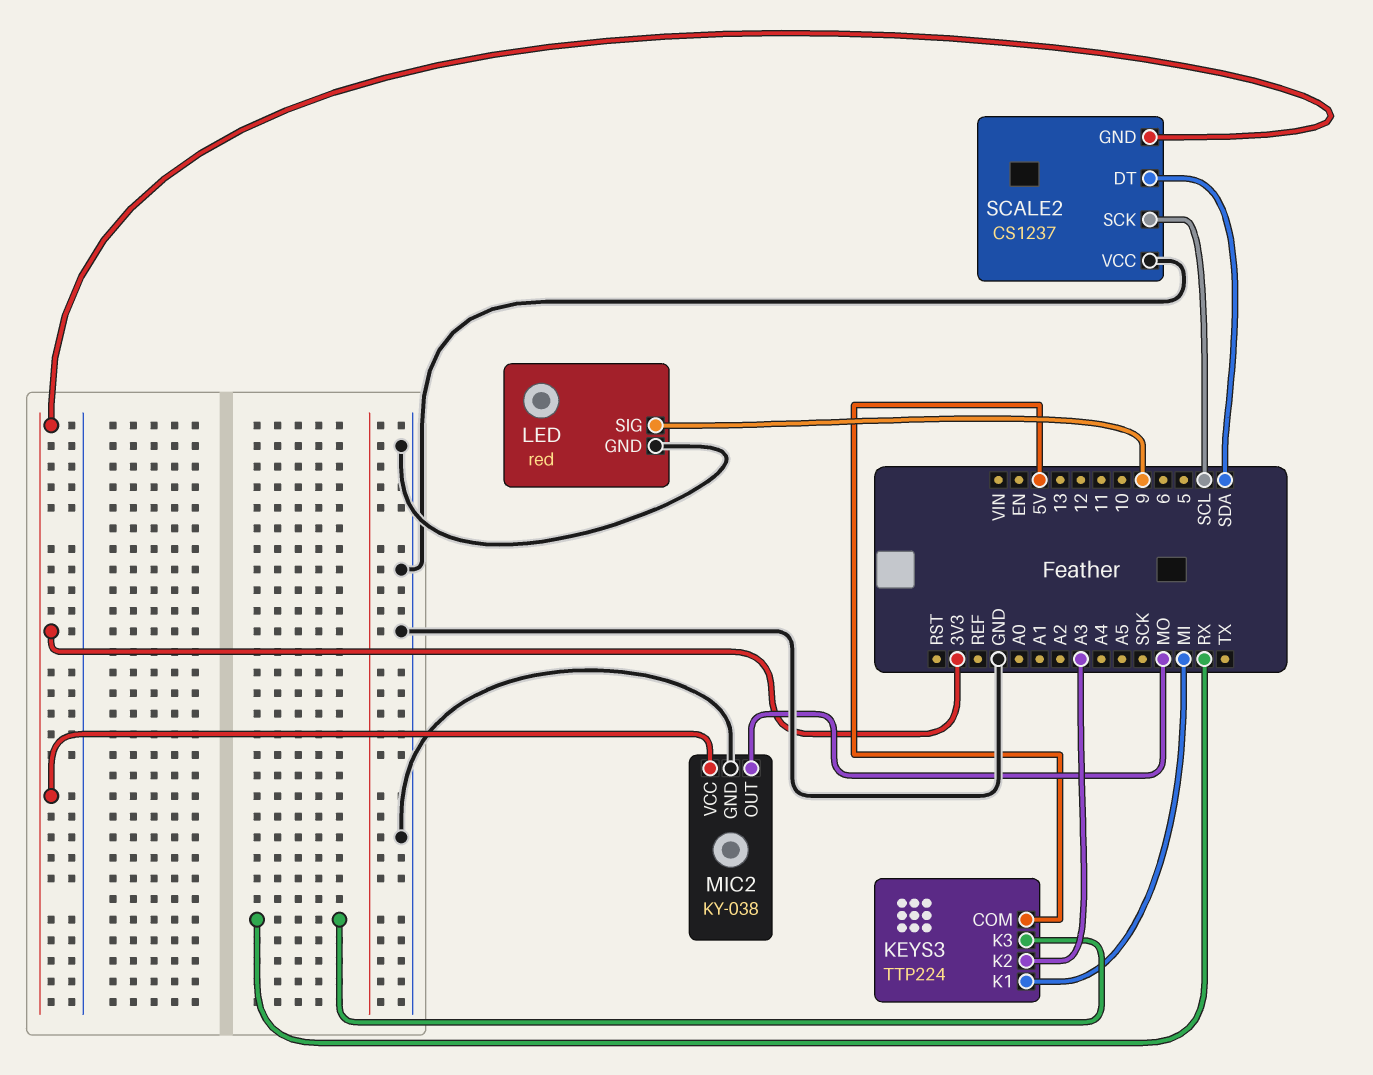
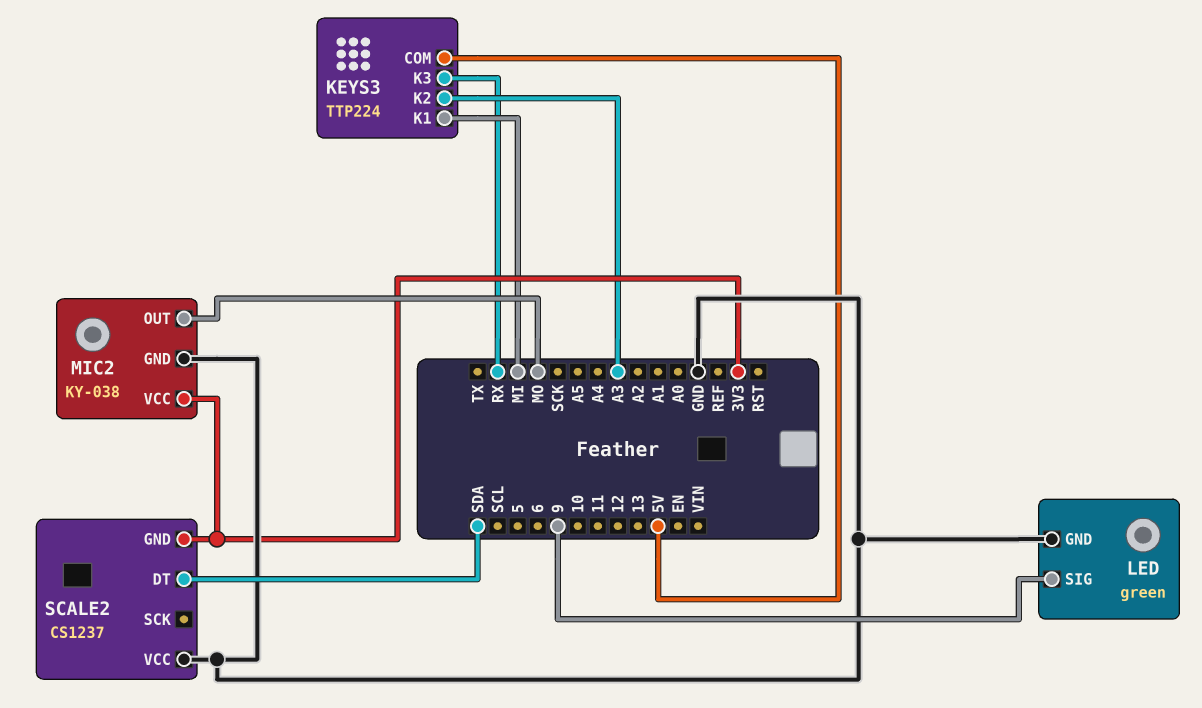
LED: red -> green
SCALE2 pin SCK: SCL -> none

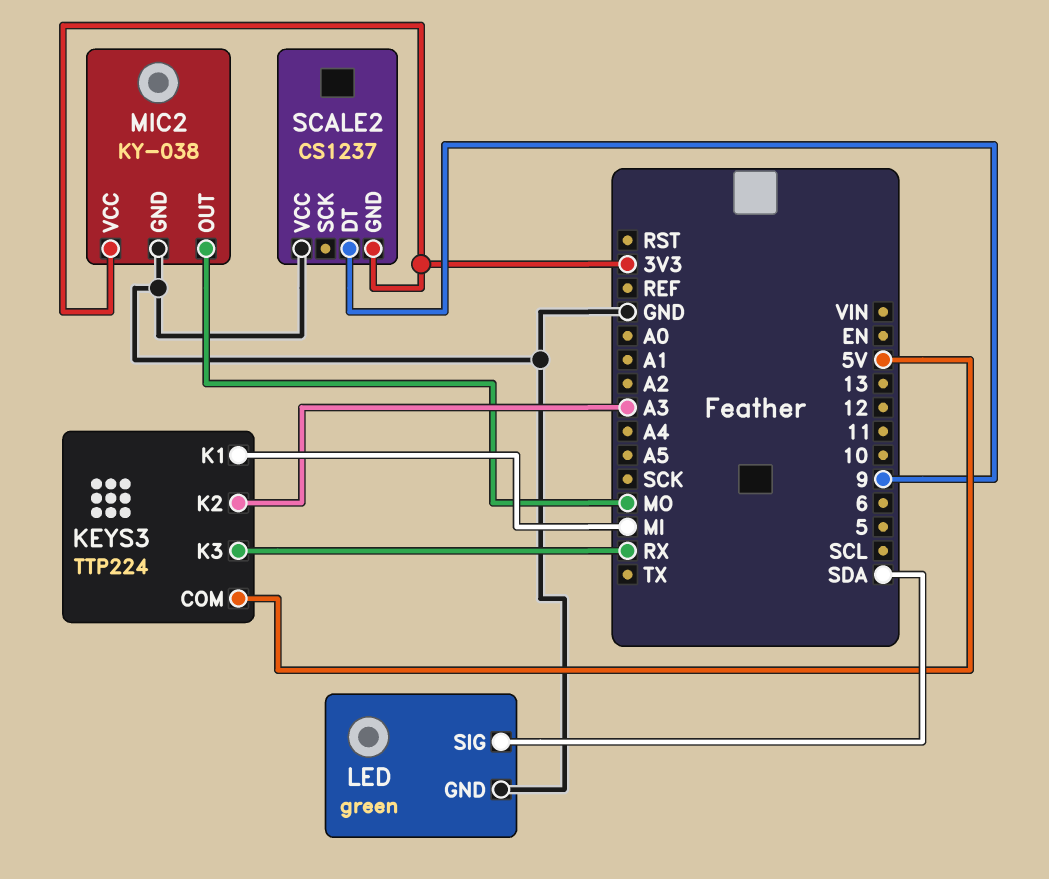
LED pin SIG: 9 -> SDA
SCALE2 pin DT: SDA -> 9

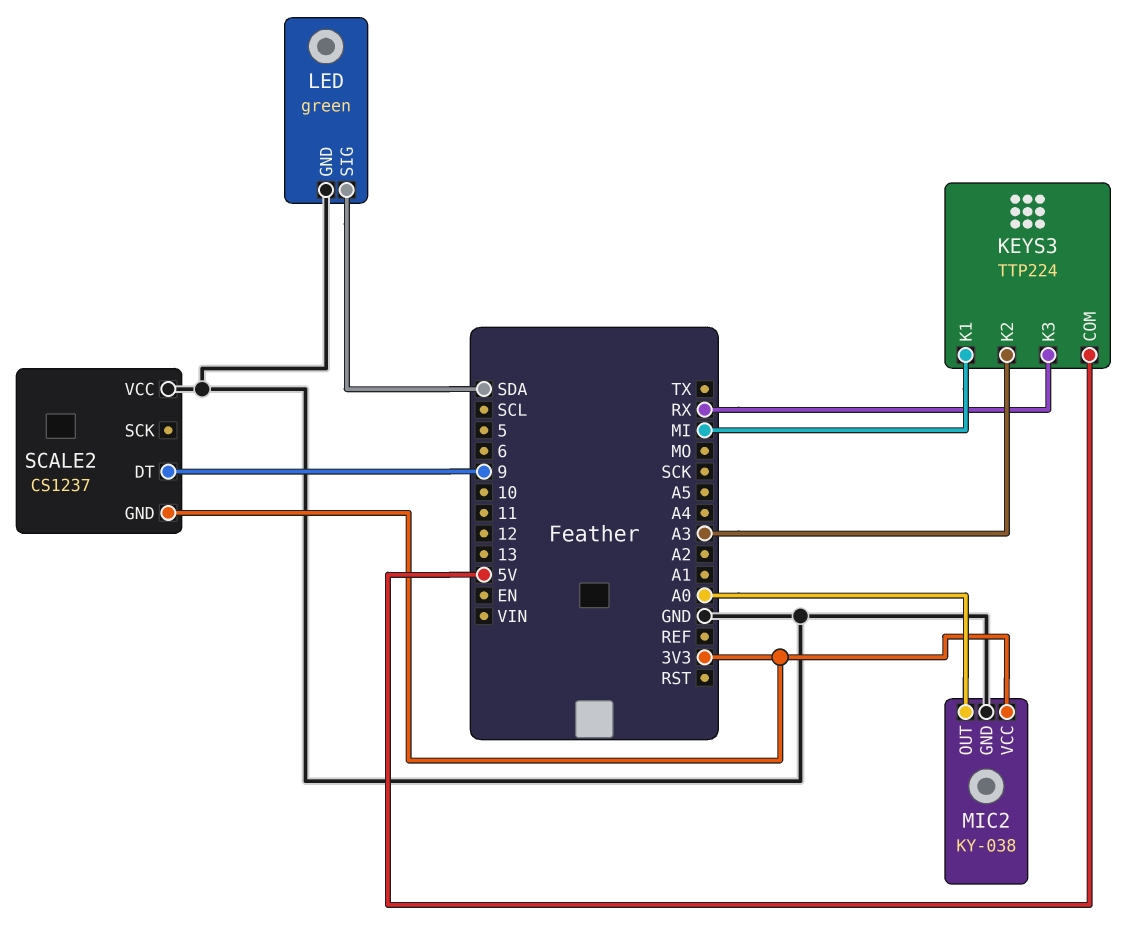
MIC2 pin OUT: MO -> A0

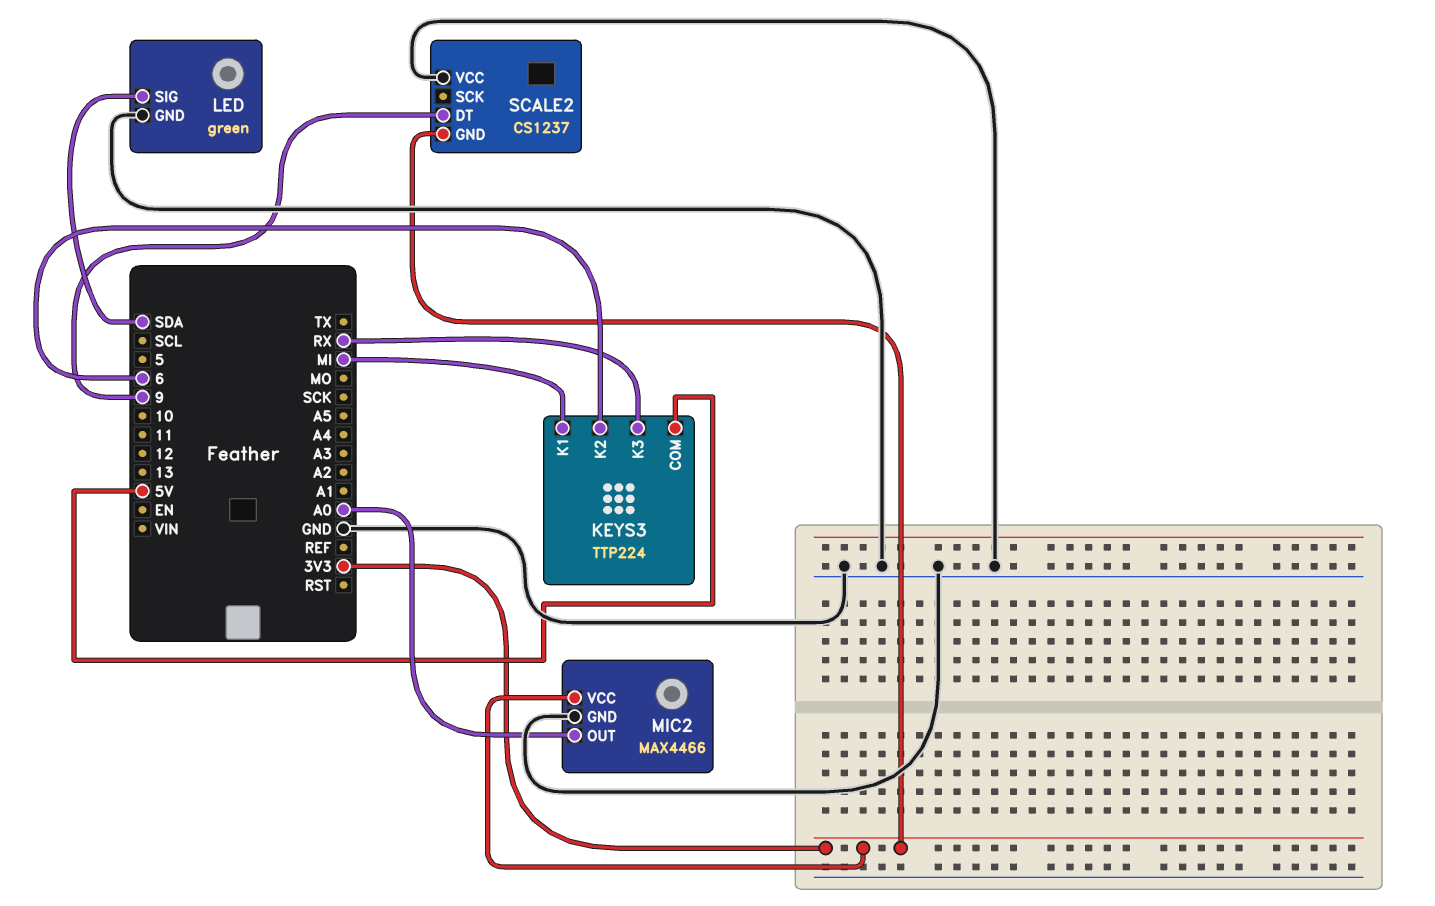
KEYS3 pin K2: A3 -> 6
MIC2: KY-038 -> MAX4466

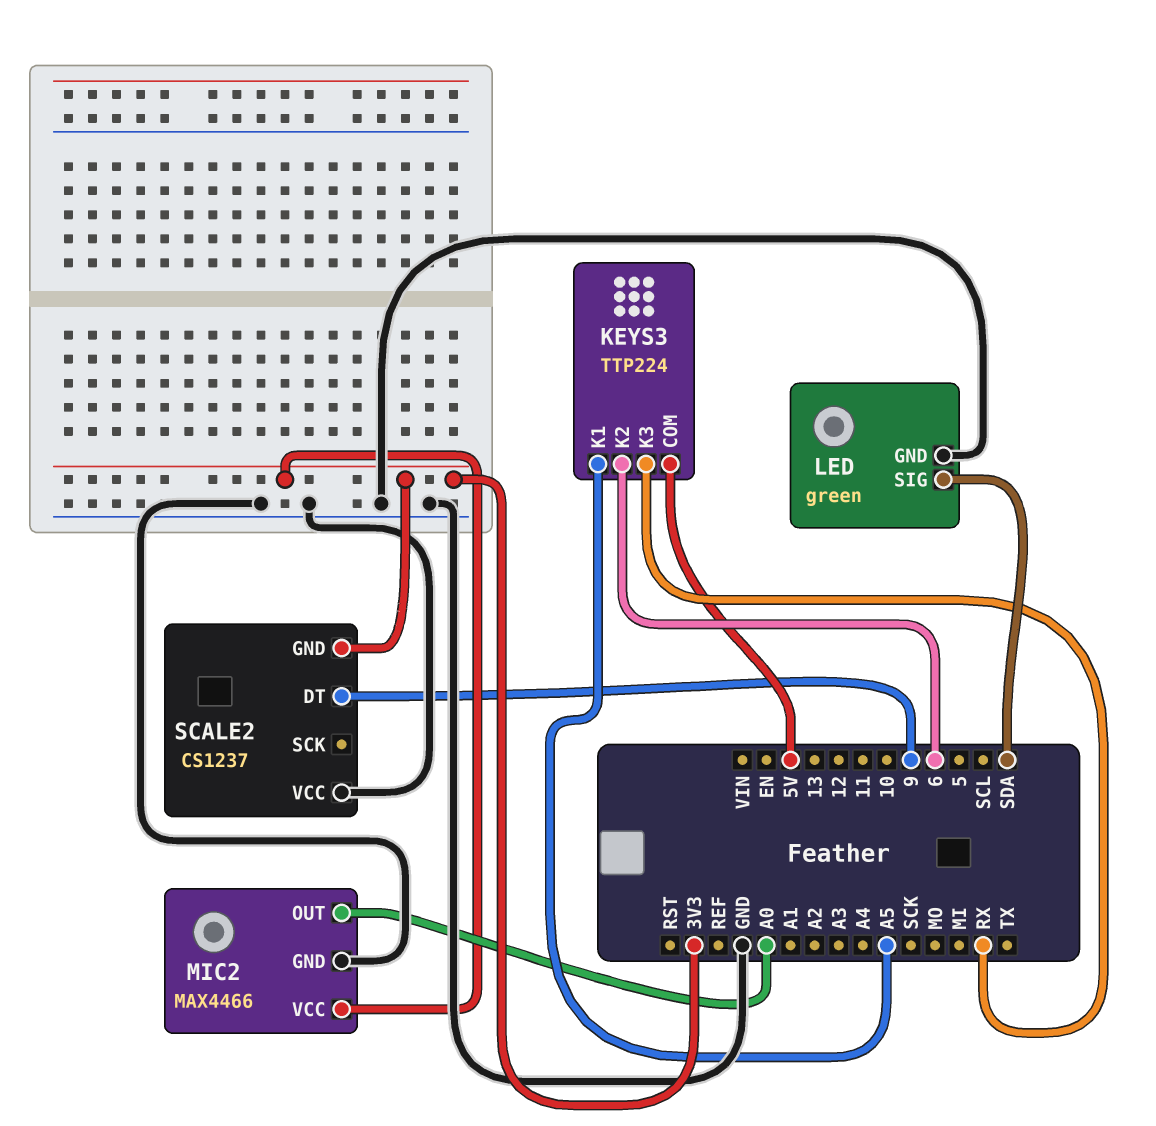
KEYS3 pin K1: MI -> A5

